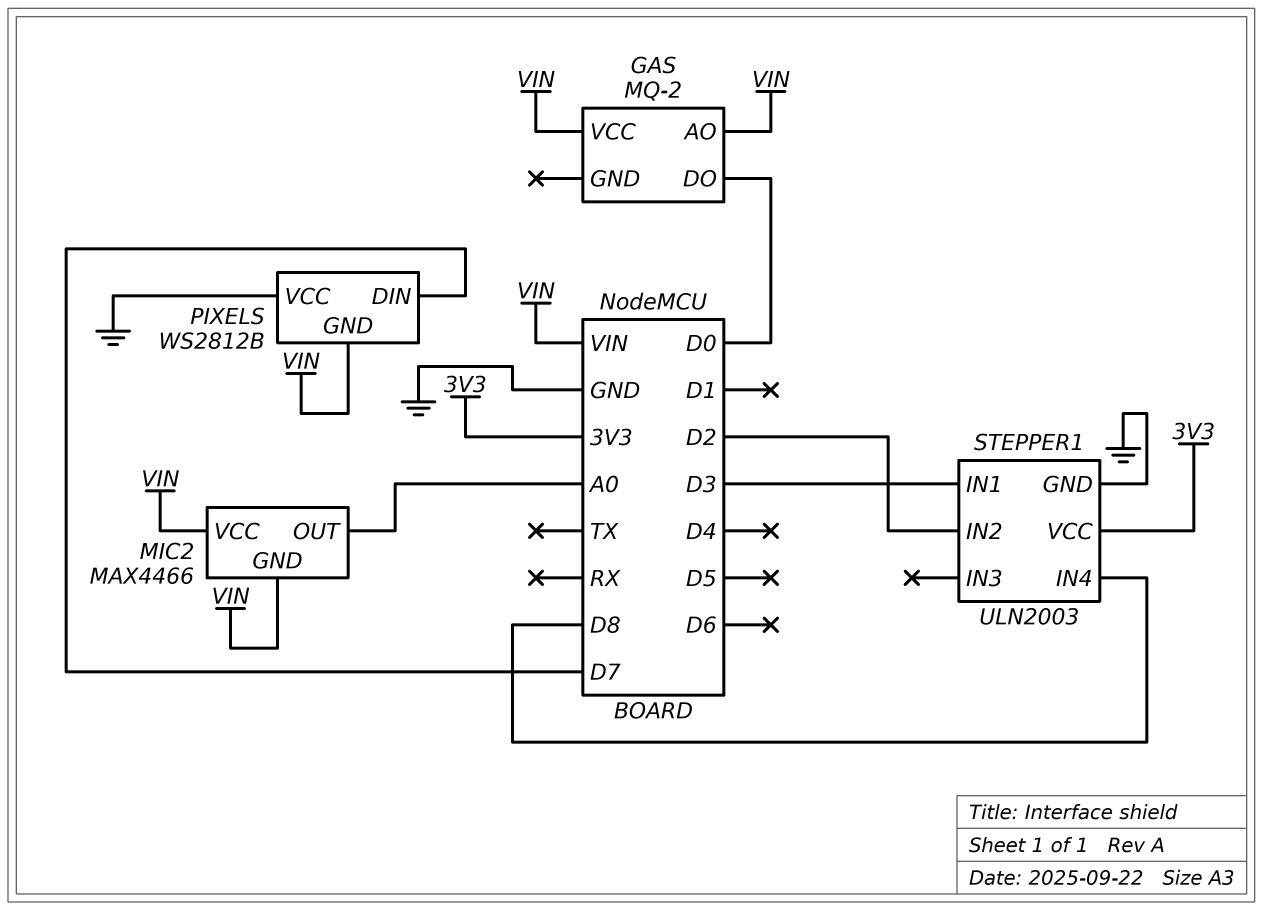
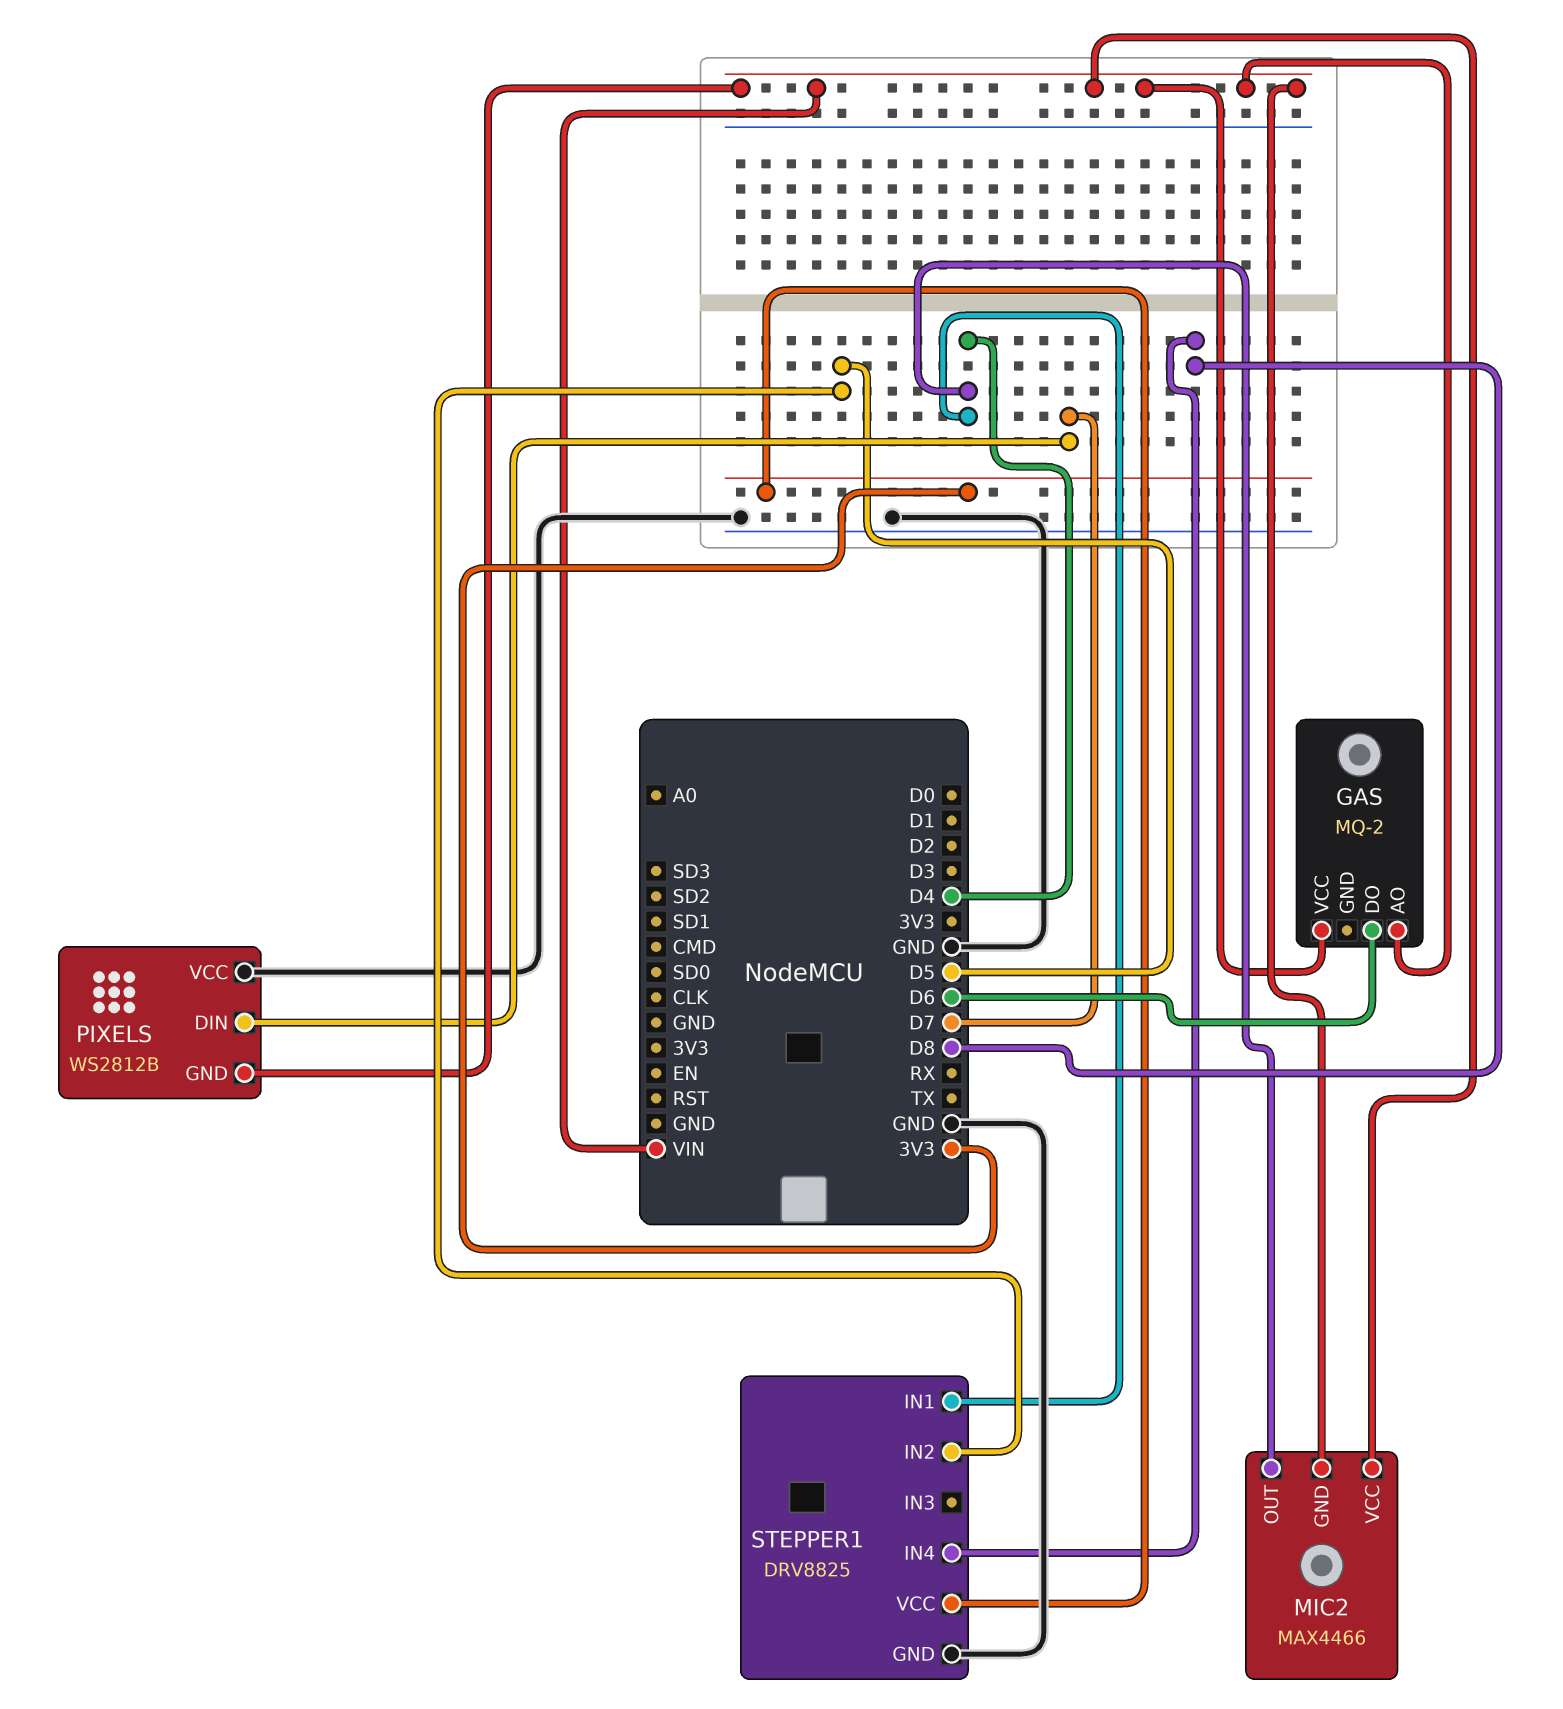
GAS pin DO: D0 -> D6
MIC2 pin OUT: A0 -> D4
STEPPER1: ULN2003 -> DRV8825
STEPPER1 pin IN1: D3 -> D4
STEPPER1 pin IN2: D2 -> D5

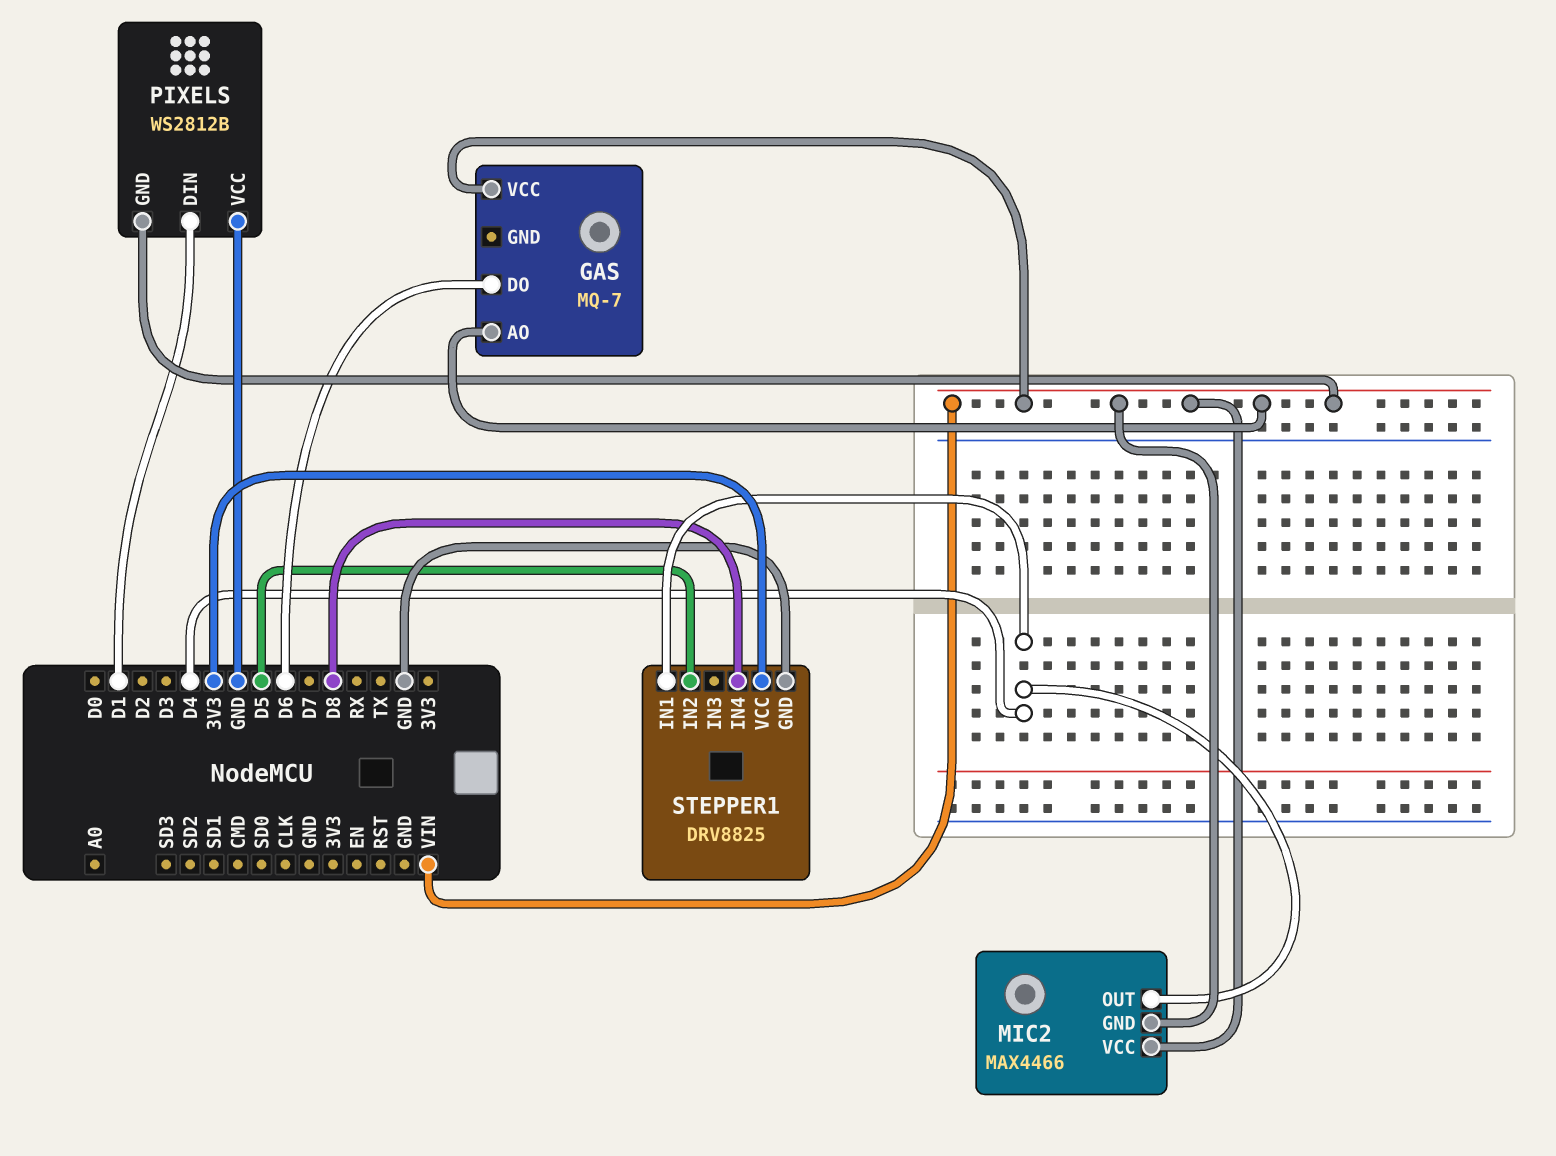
GAS: MQ-2 -> MQ-7
PIXELS pin DIN: D7 -> D1

